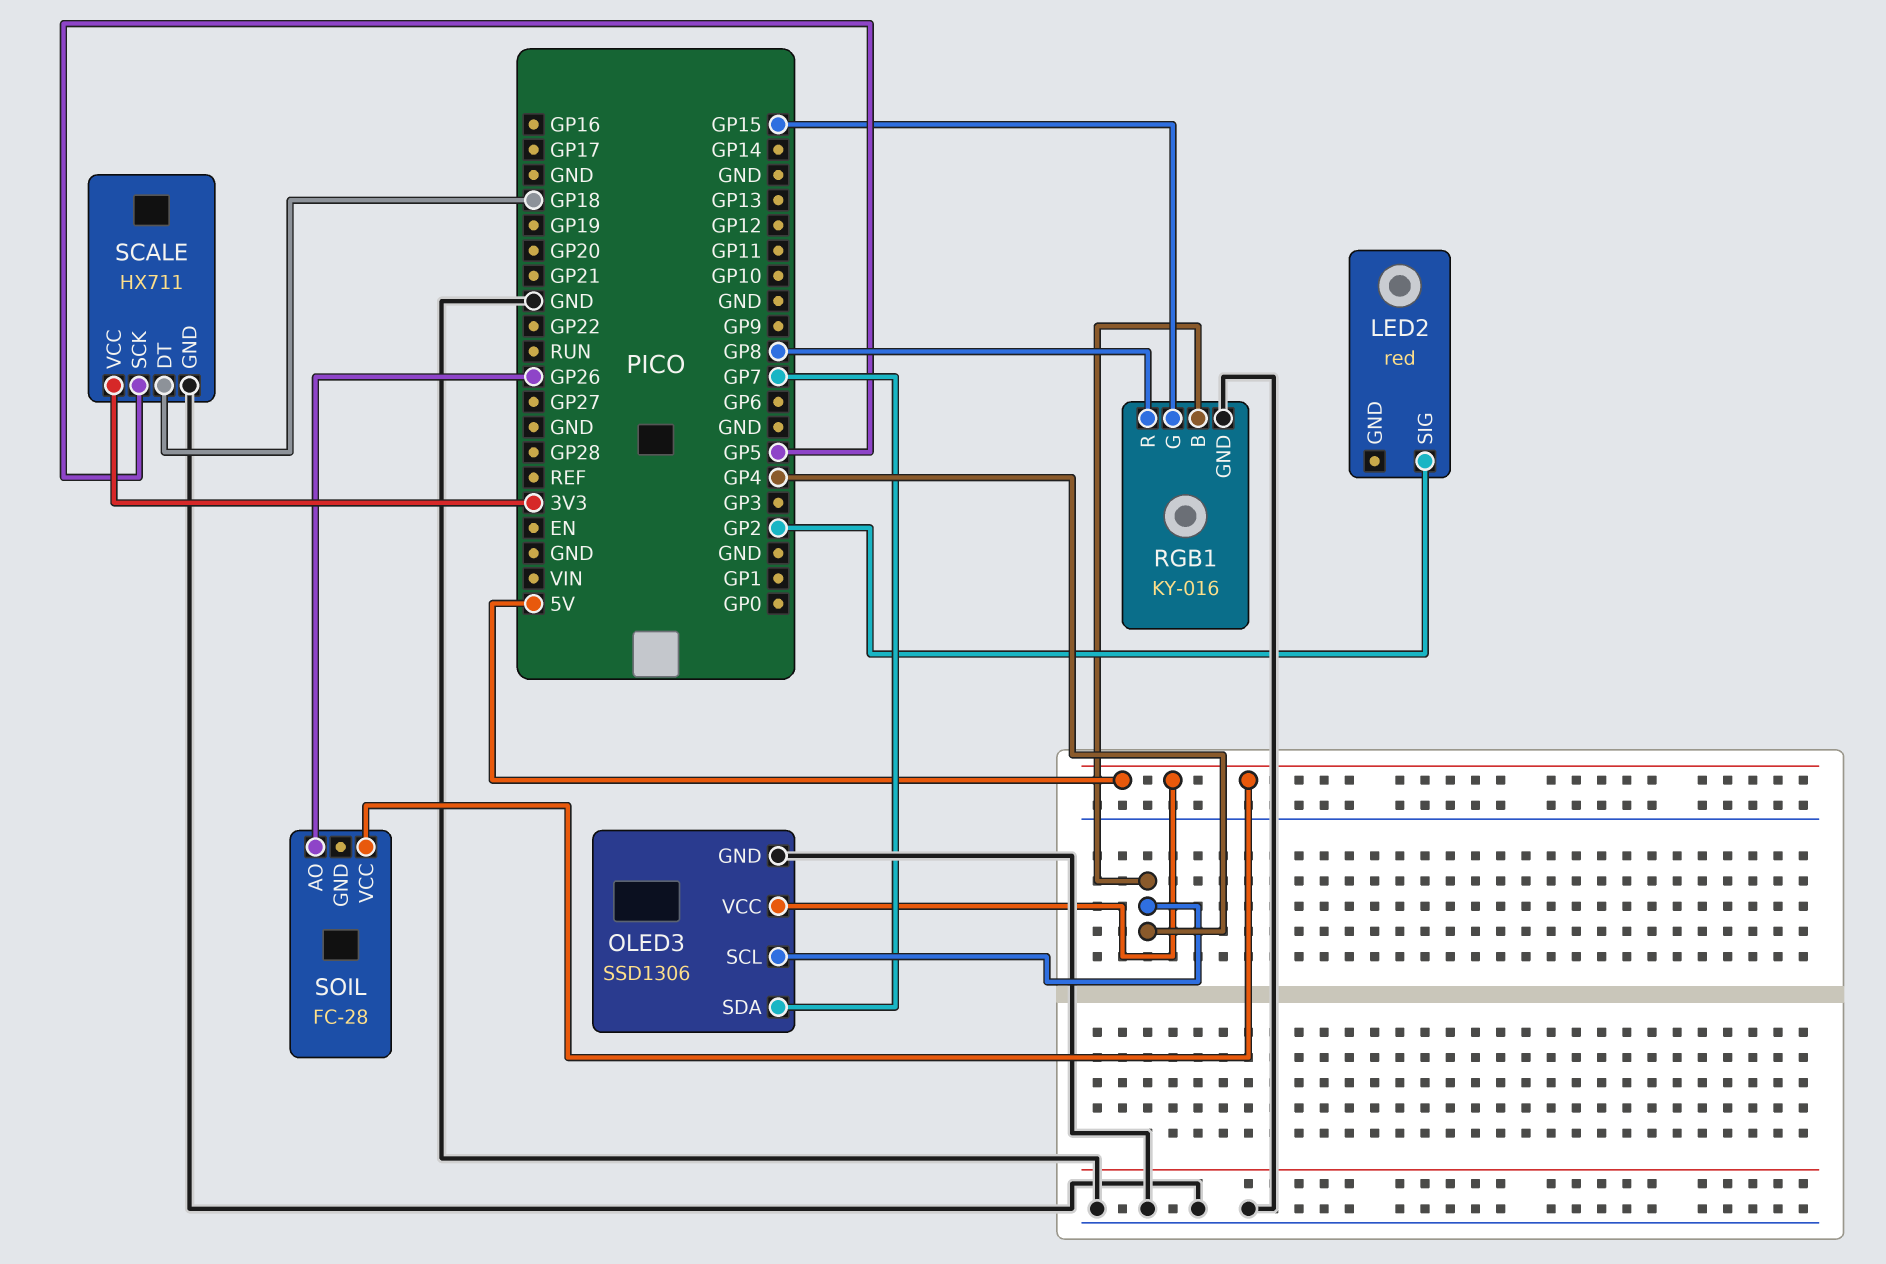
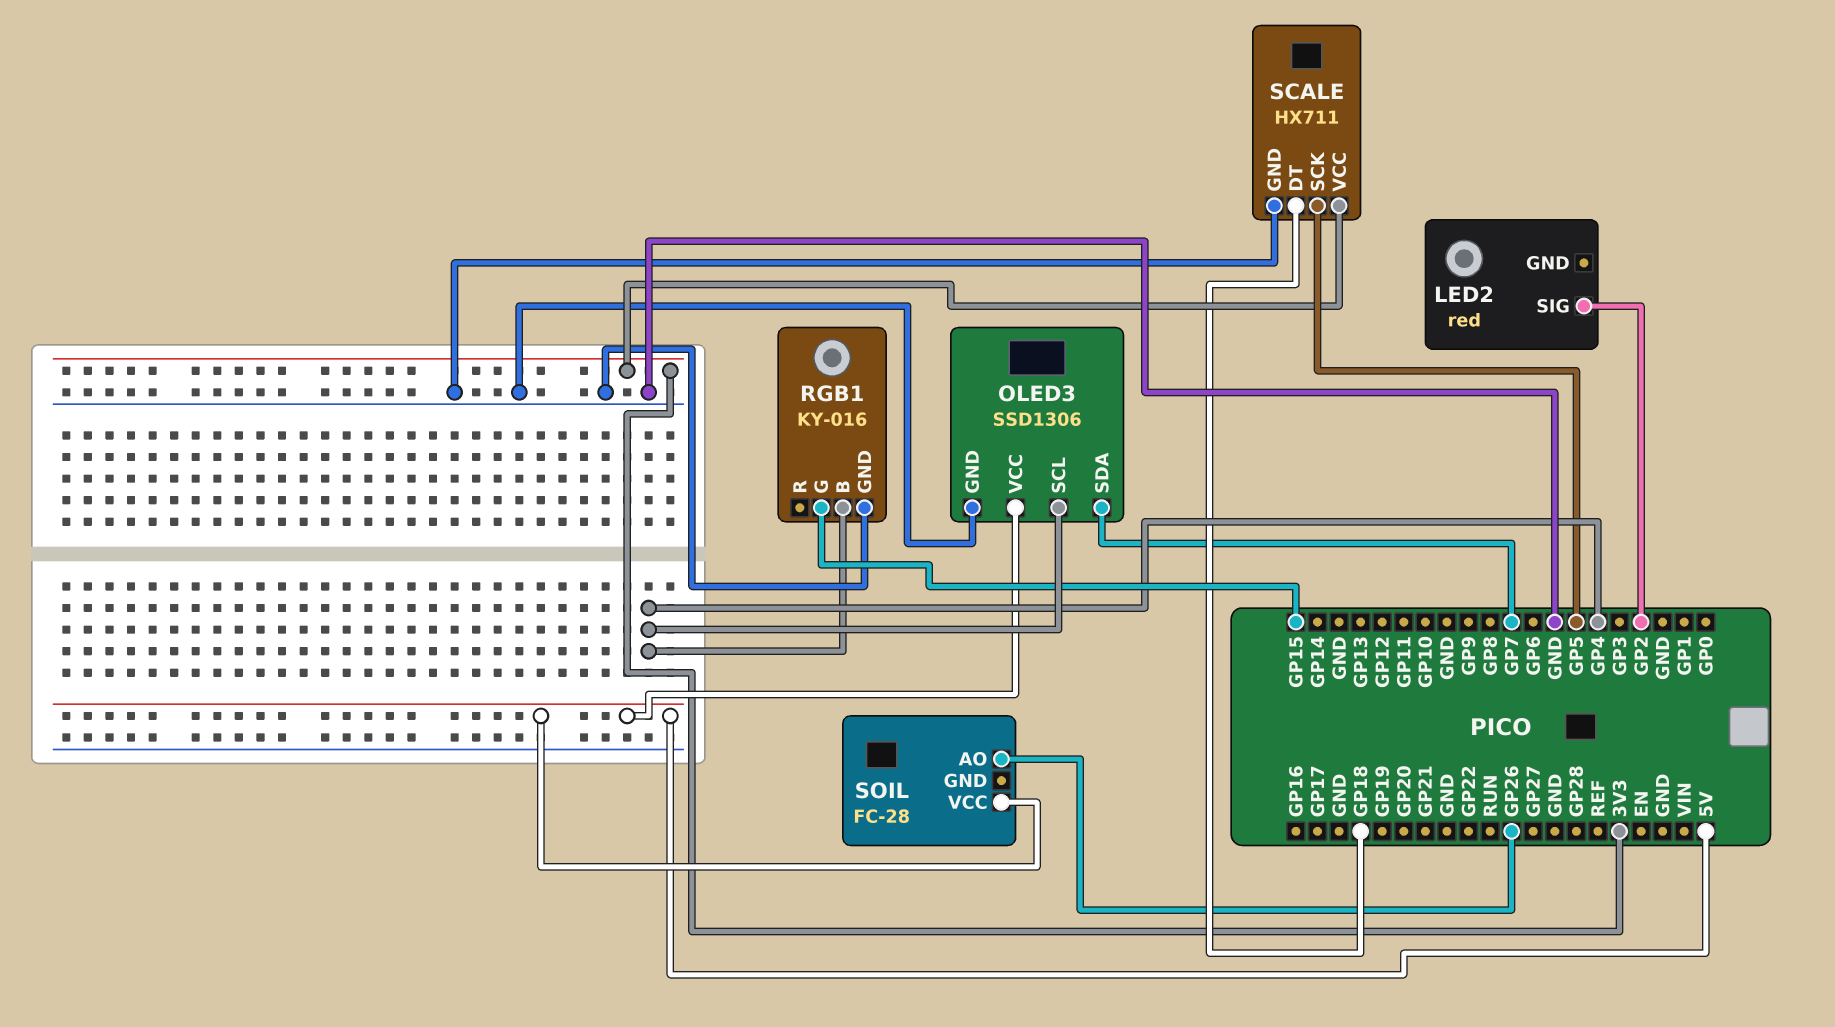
RGB1 pin R: GP8 -> none

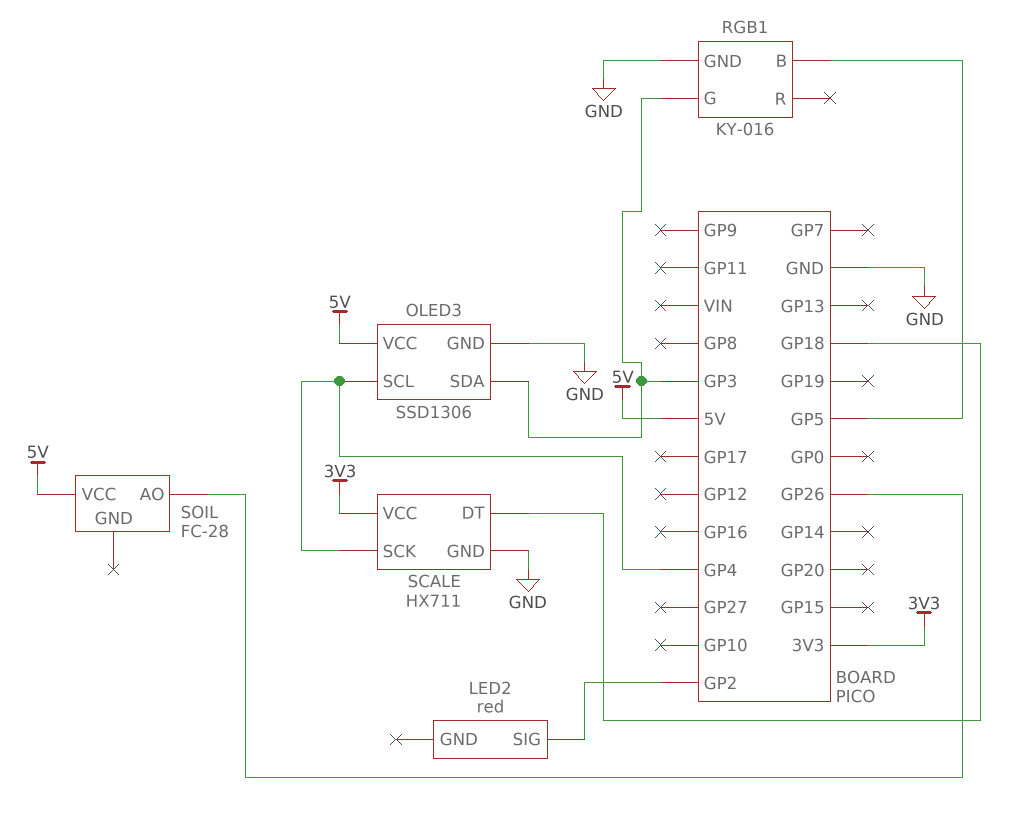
OLED3 pin SDA: GP7 -> GP3
RGB1 pin B: GP4 -> GP5
RGB1 pin G: GP15 -> GP3
SCALE pin SCK: GP5 -> GP4

